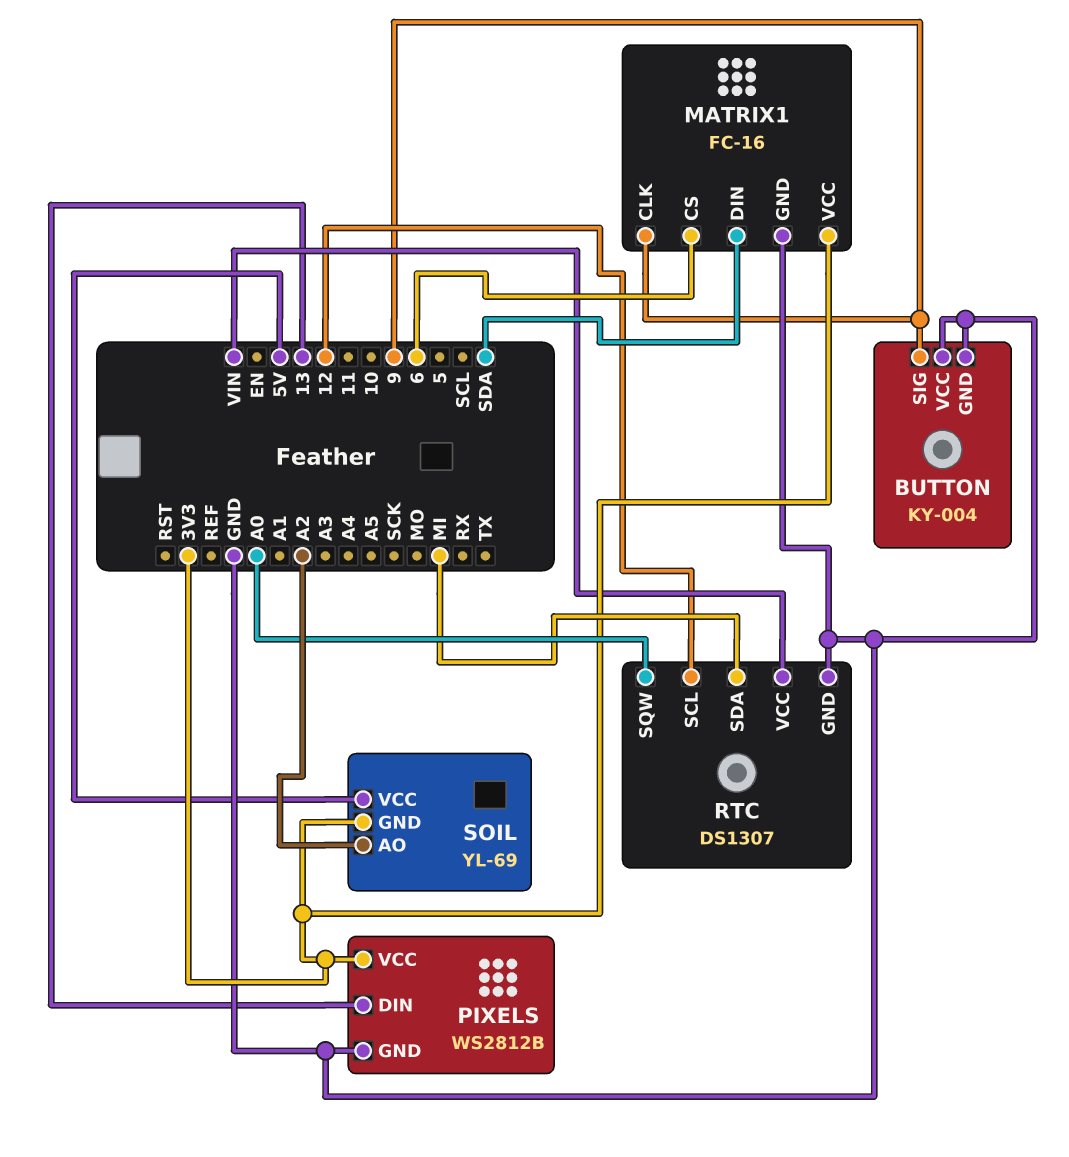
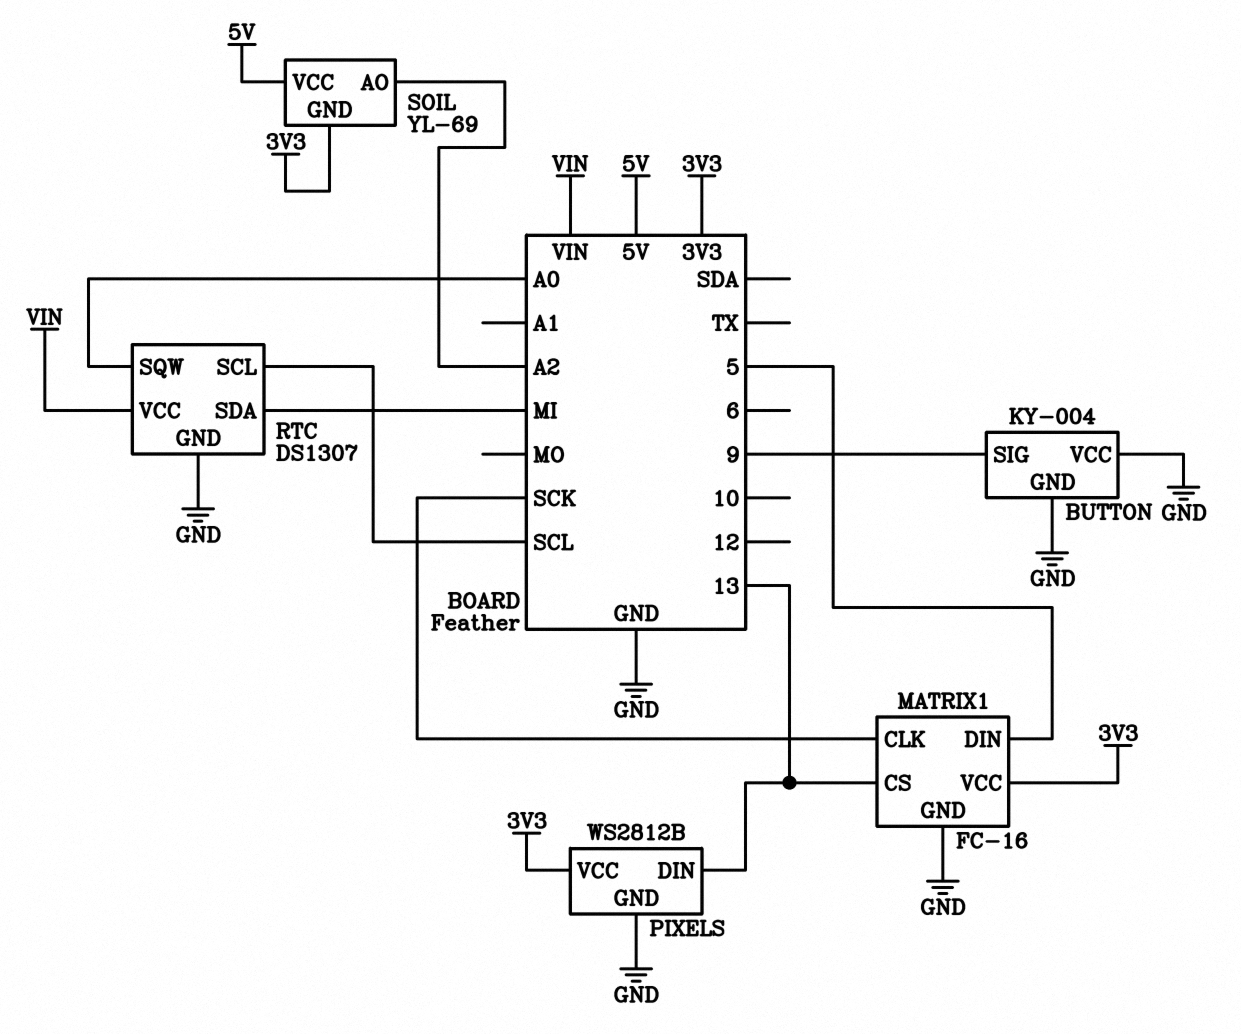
MATRIX1 pin CLK: 9 -> SCK
MATRIX1 pin CS: 6 -> 13
MATRIX1 pin DIN: SDA -> 5
RTC pin SCL: 12 -> SCL

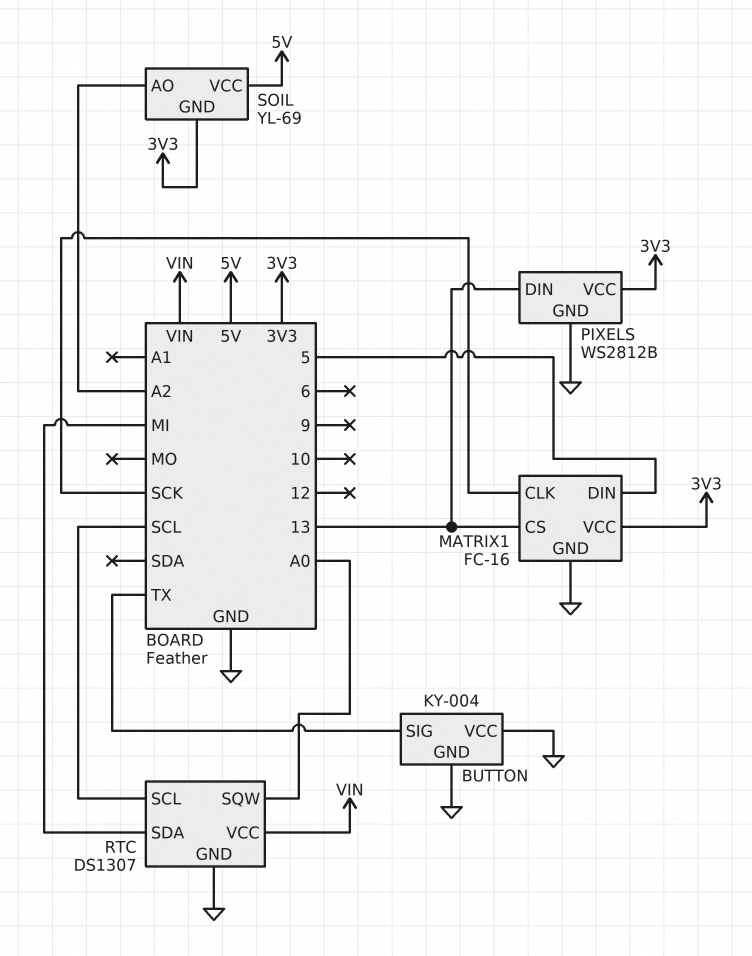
BUTTON pin SIG: 9 -> TX

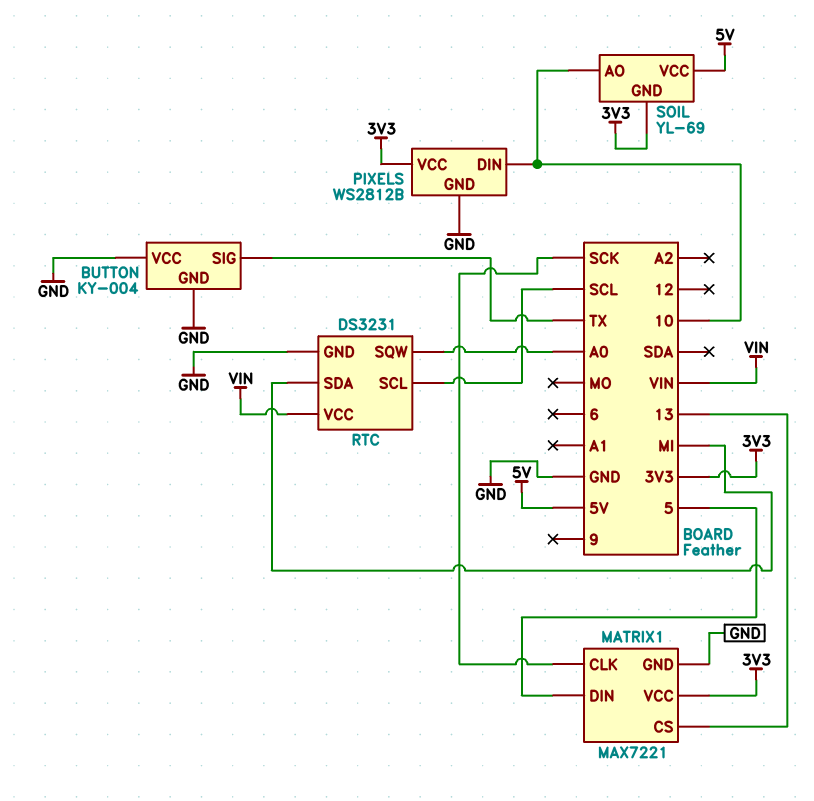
MATRIX1: FC-16 -> MAX7221
PIXELS pin DIN: 13 -> 10
RTC: DS1307 -> DS3231
SOIL pin AO: A2 -> 10

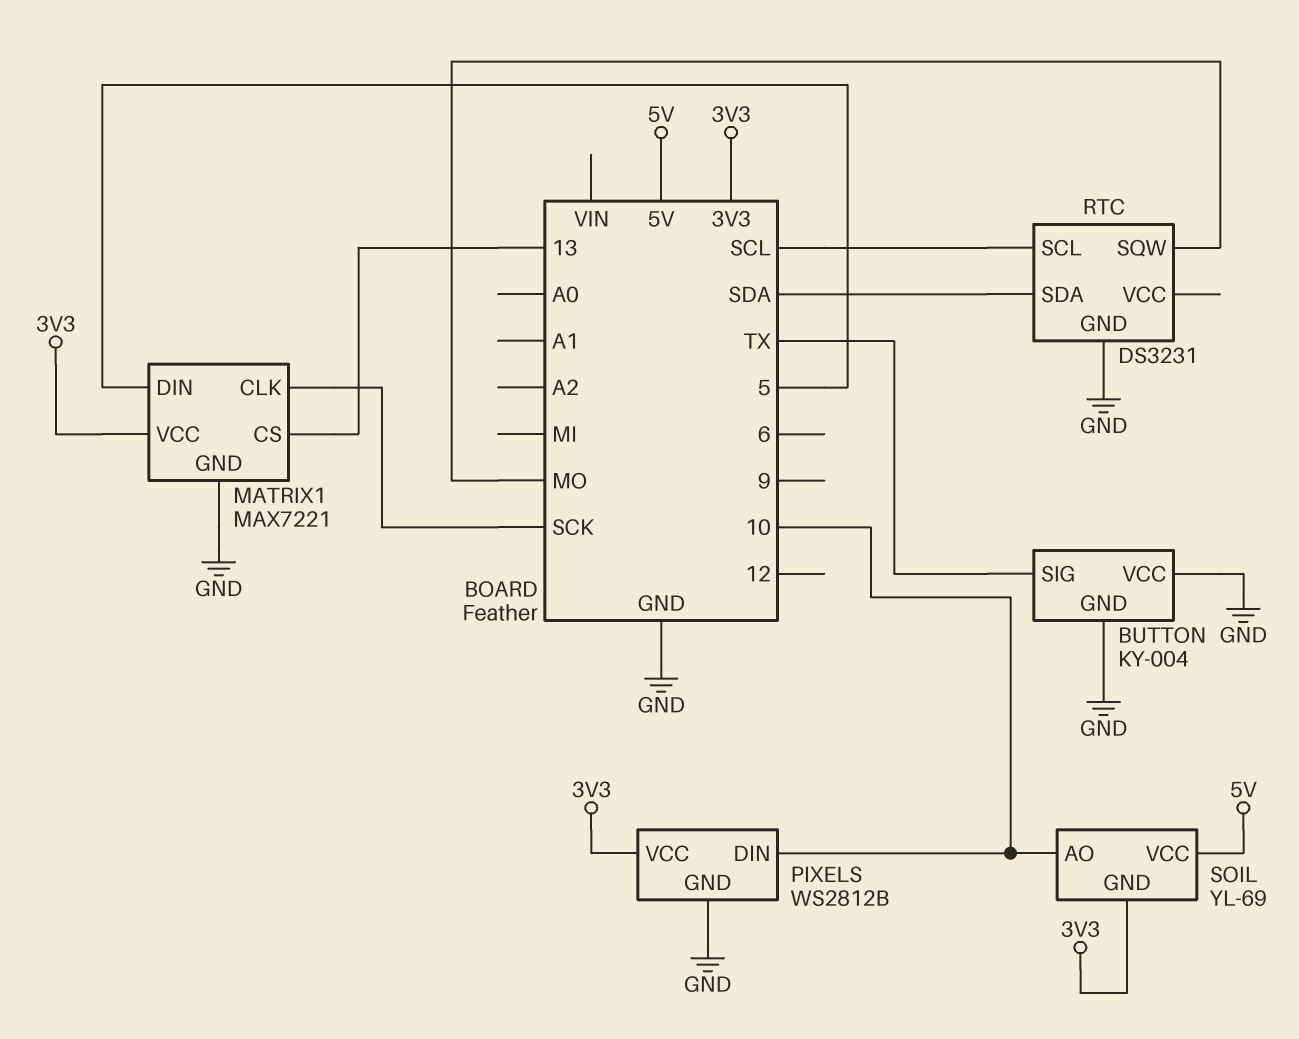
RTC pin SDA: MI -> SDA
RTC pin SQW: A0 -> MO
RTC pin VCC: VIN -> none

